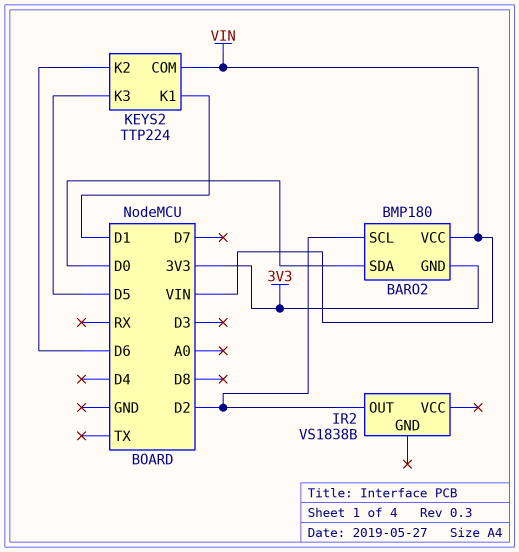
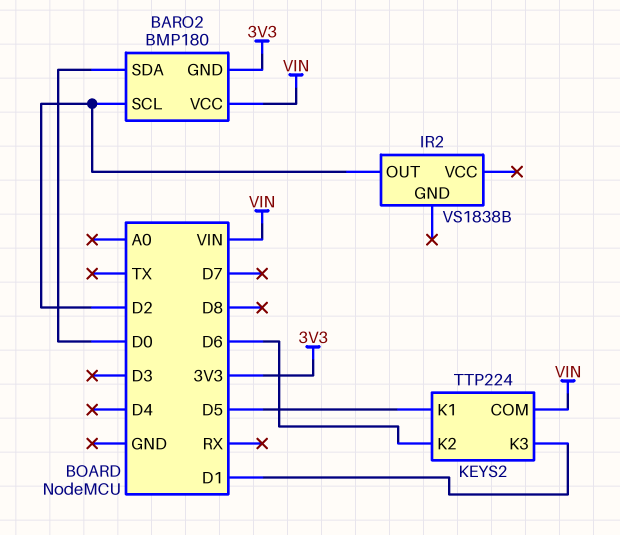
KEYS2 pin K1: D1 -> D5
KEYS2 pin K3: D5 -> D1

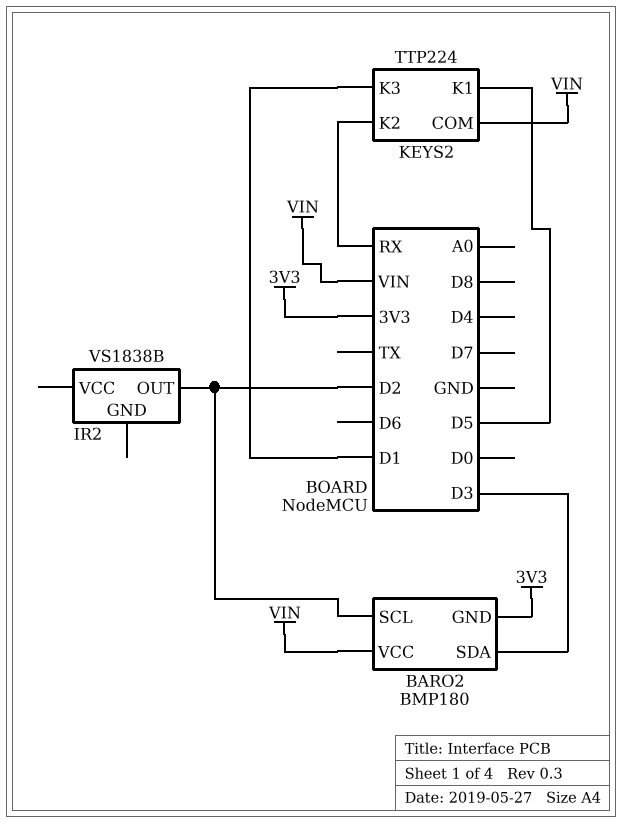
BARO2 pin SDA: D0 -> D3
KEYS2 pin K2: D6 -> RX

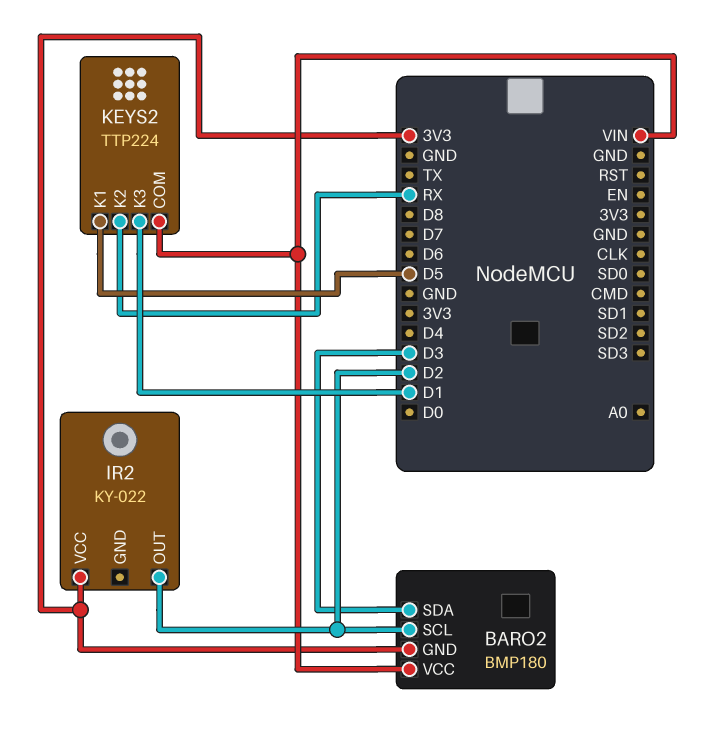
IR2: VS1838B -> KY-022
IR2 pin VCC: none -> 3V3

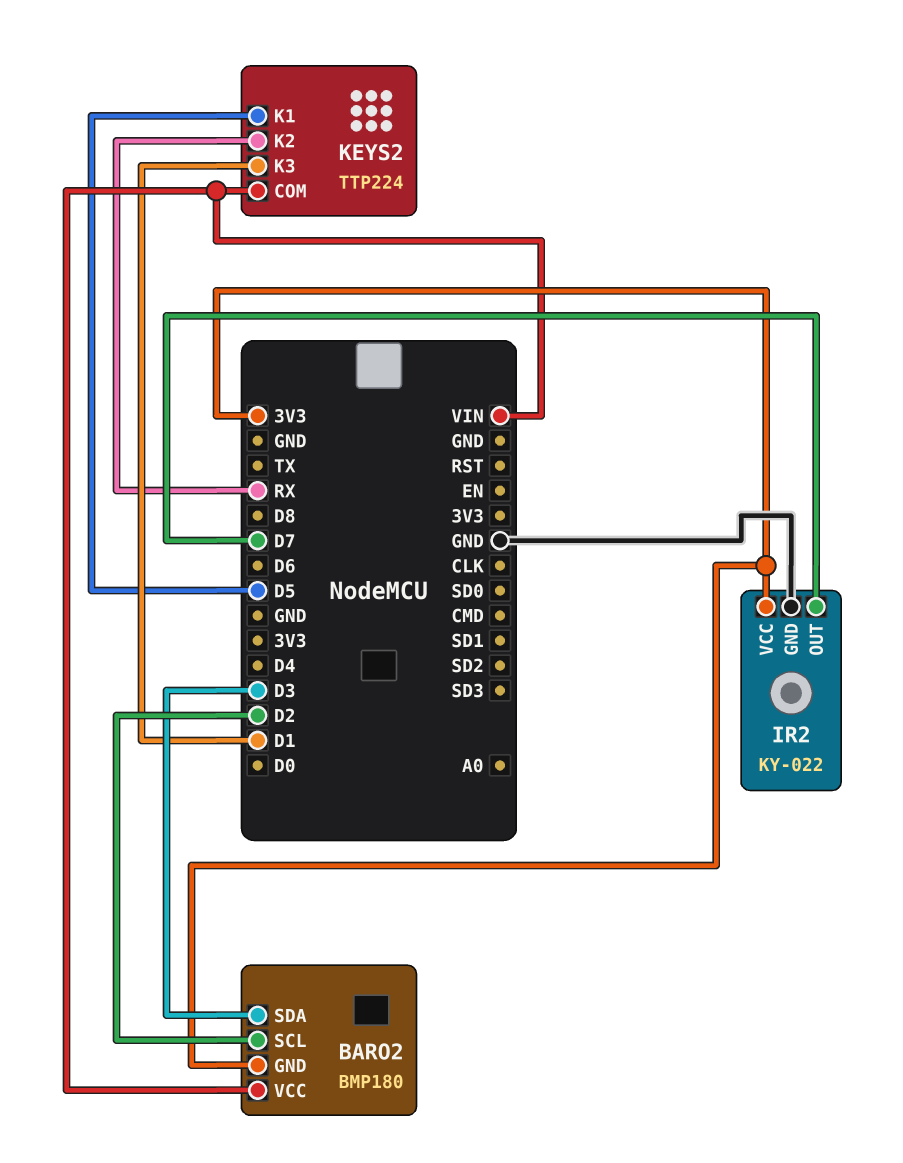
IR2 pin GND: none -> GND
IR2 pin OUT: D2 -> D7

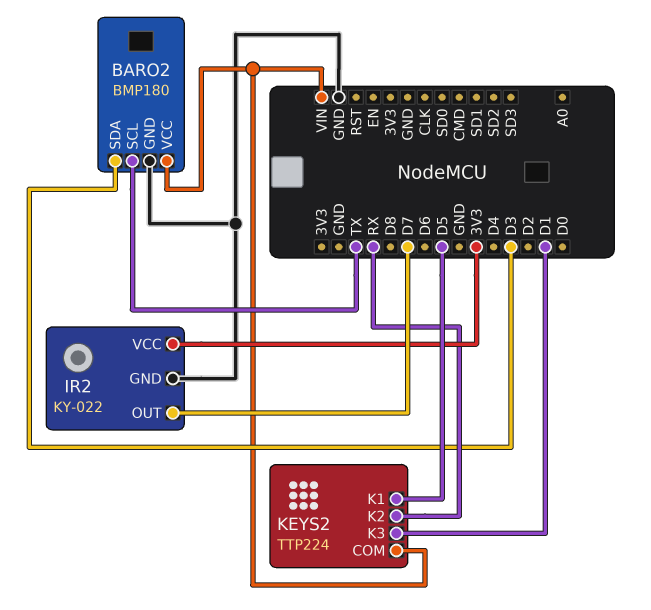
BARO2 pin GND: 3V3 -> GND
BARO2 pin SCL: D2 -> TX

